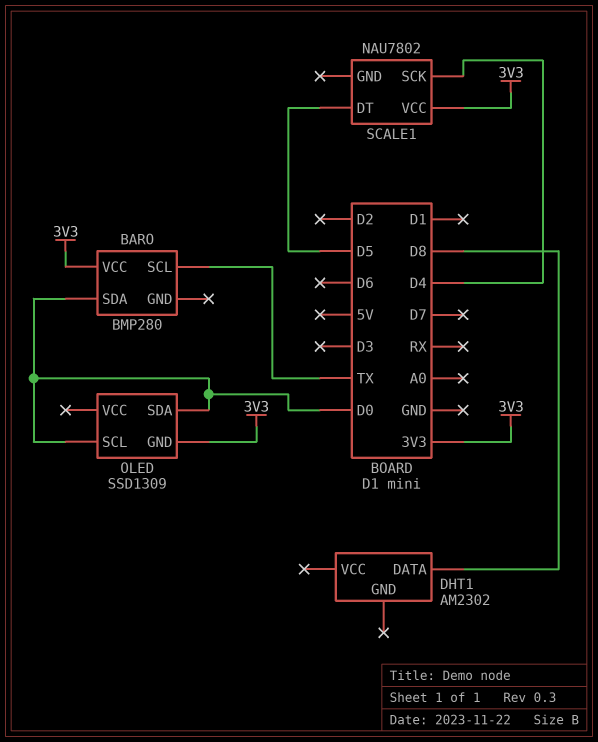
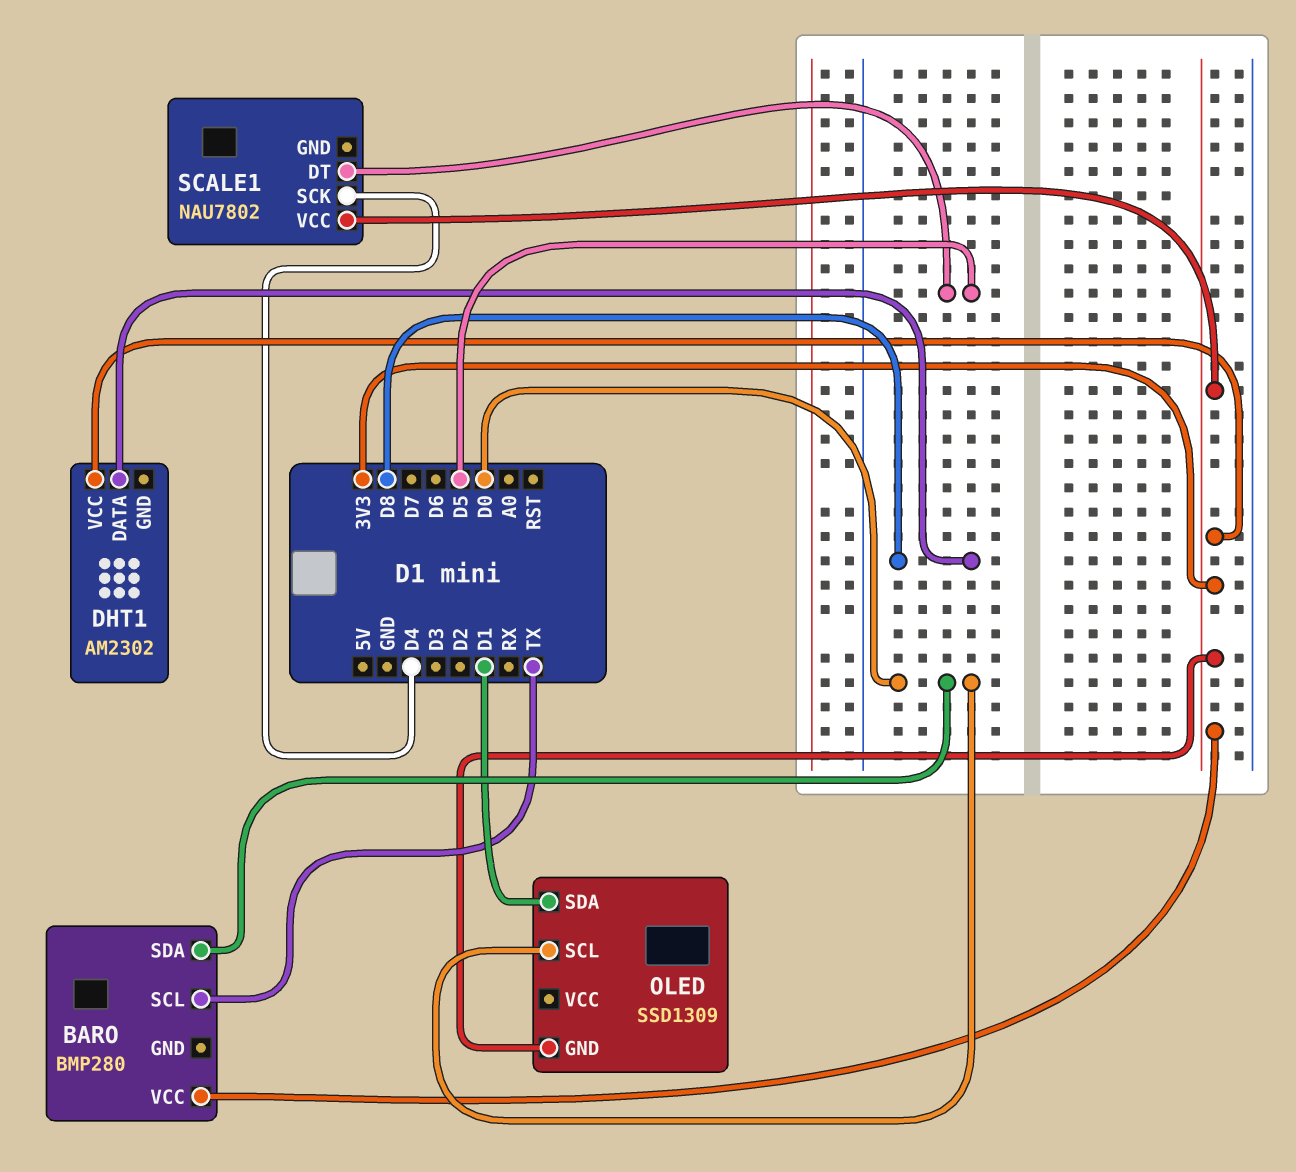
DHT1 pin VCC: none -> 3V3
OLED pin SDA: D0 -> D1

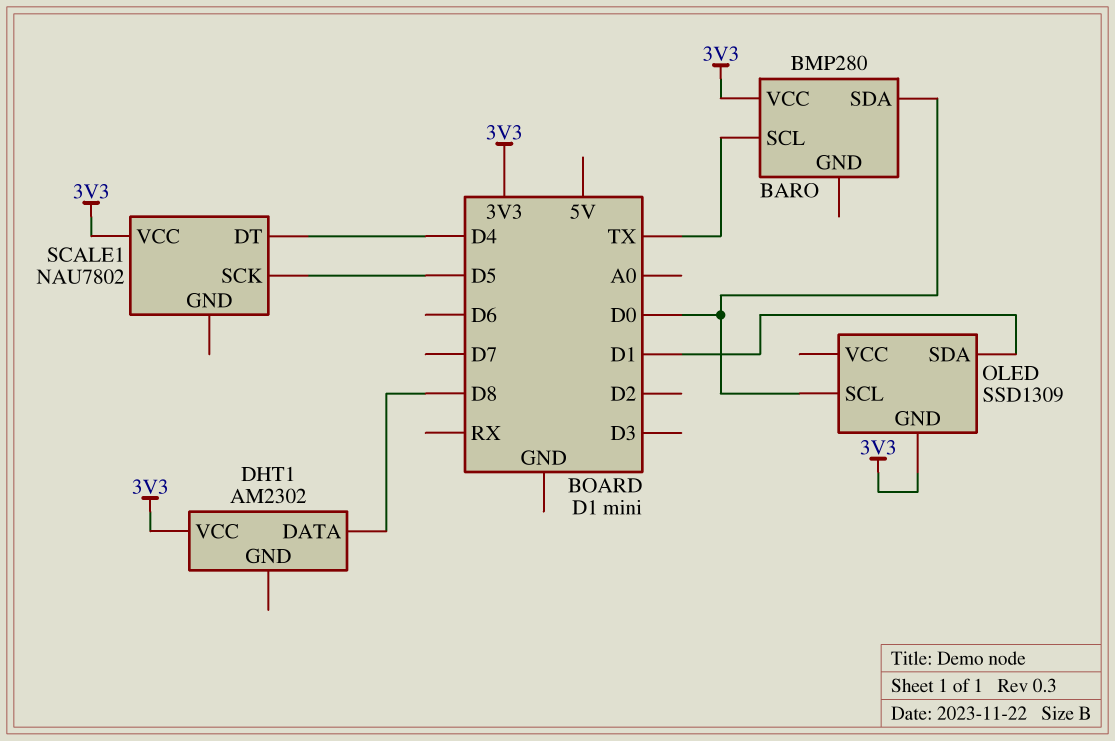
SCALE1 pin DT: D5 -> D4
SCALE1 pin SCK: D4 -> D5

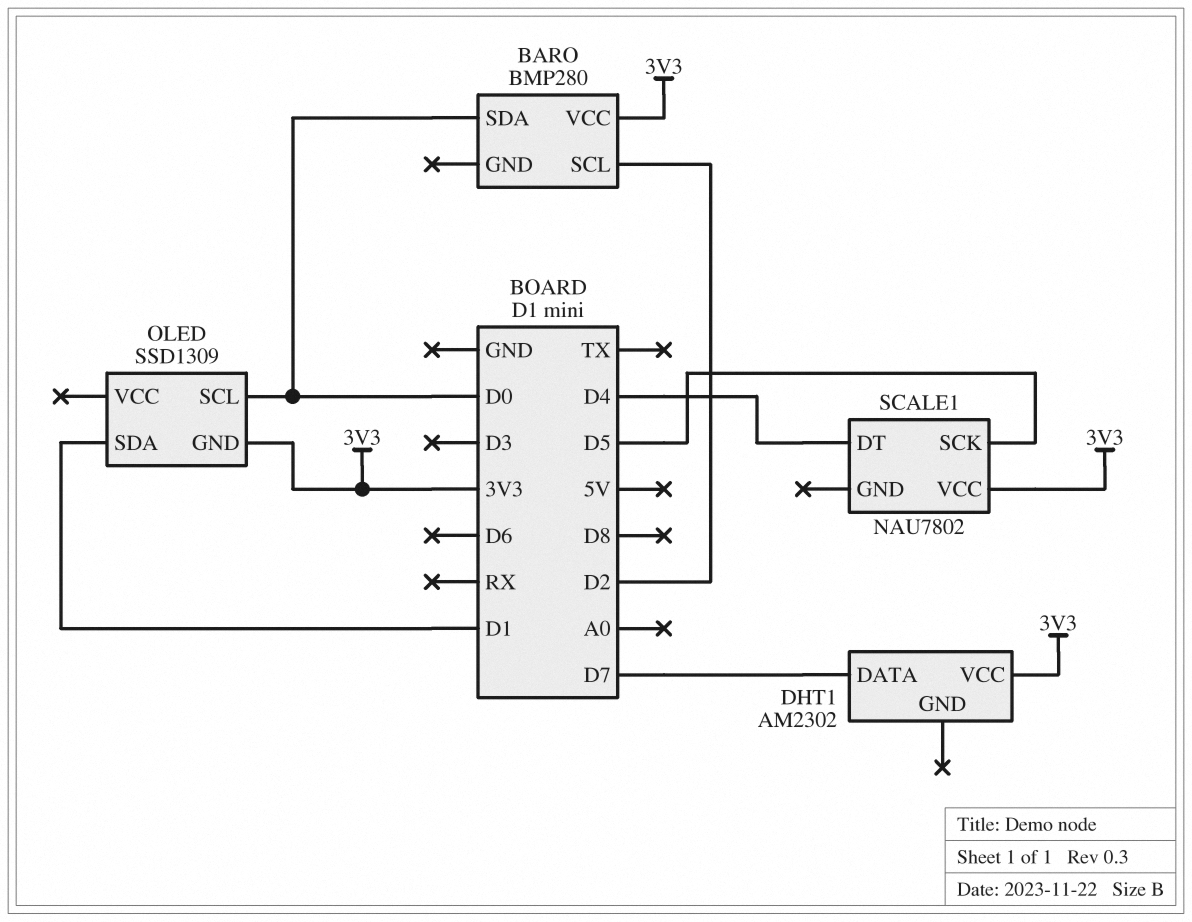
BARO pin SCL: TX -> D2
DHT1 pin DATA: D8 -> D7

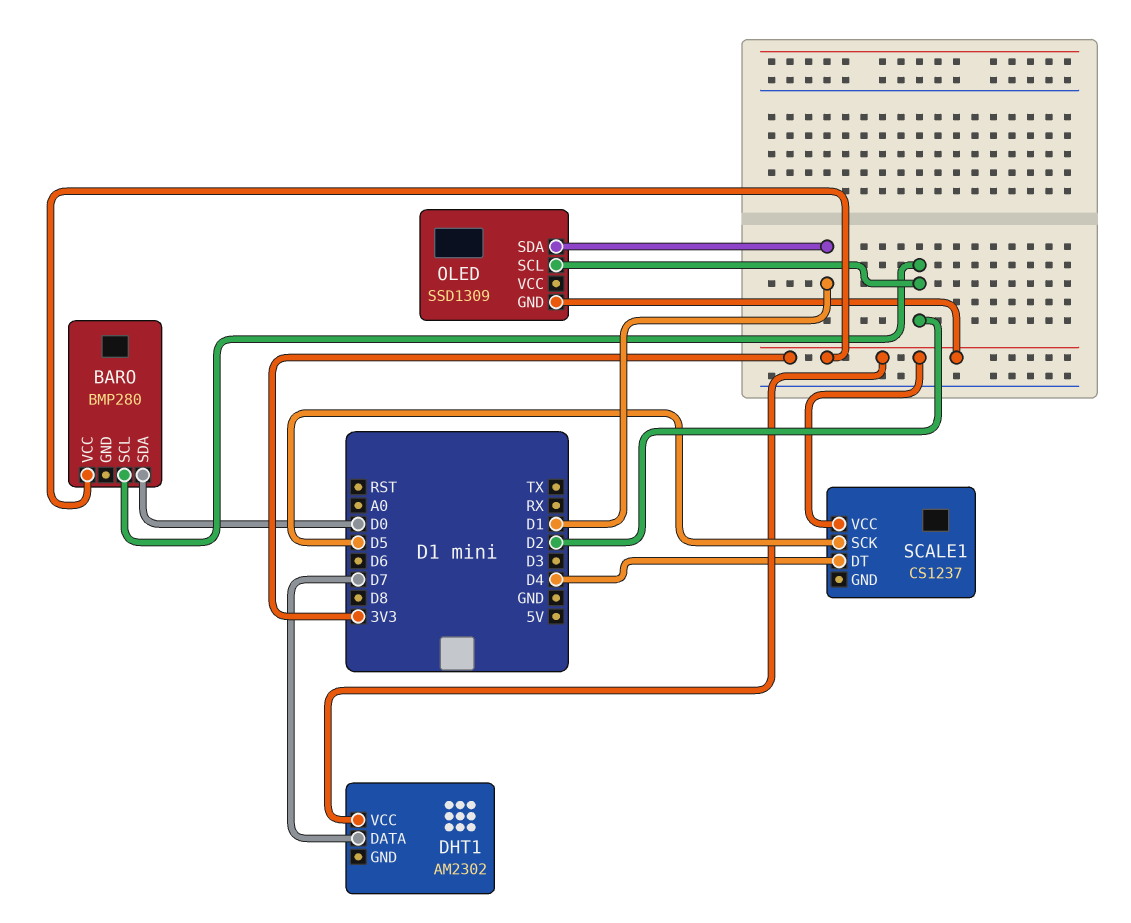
OLED pin SCL: D0 -> D2
SCALE1: NAU7802 -> CS1237

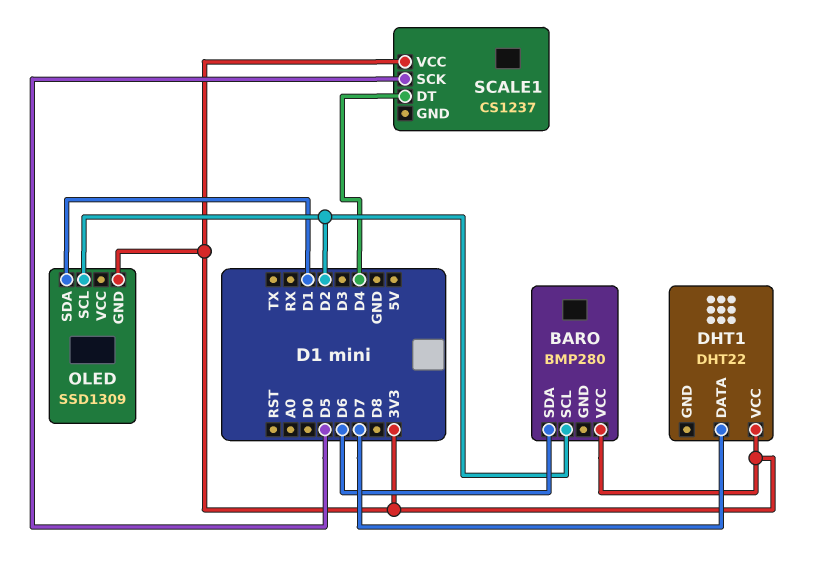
BARO pin SDA: D0 -> D6
DHT1: AM2302 -> DHT22

